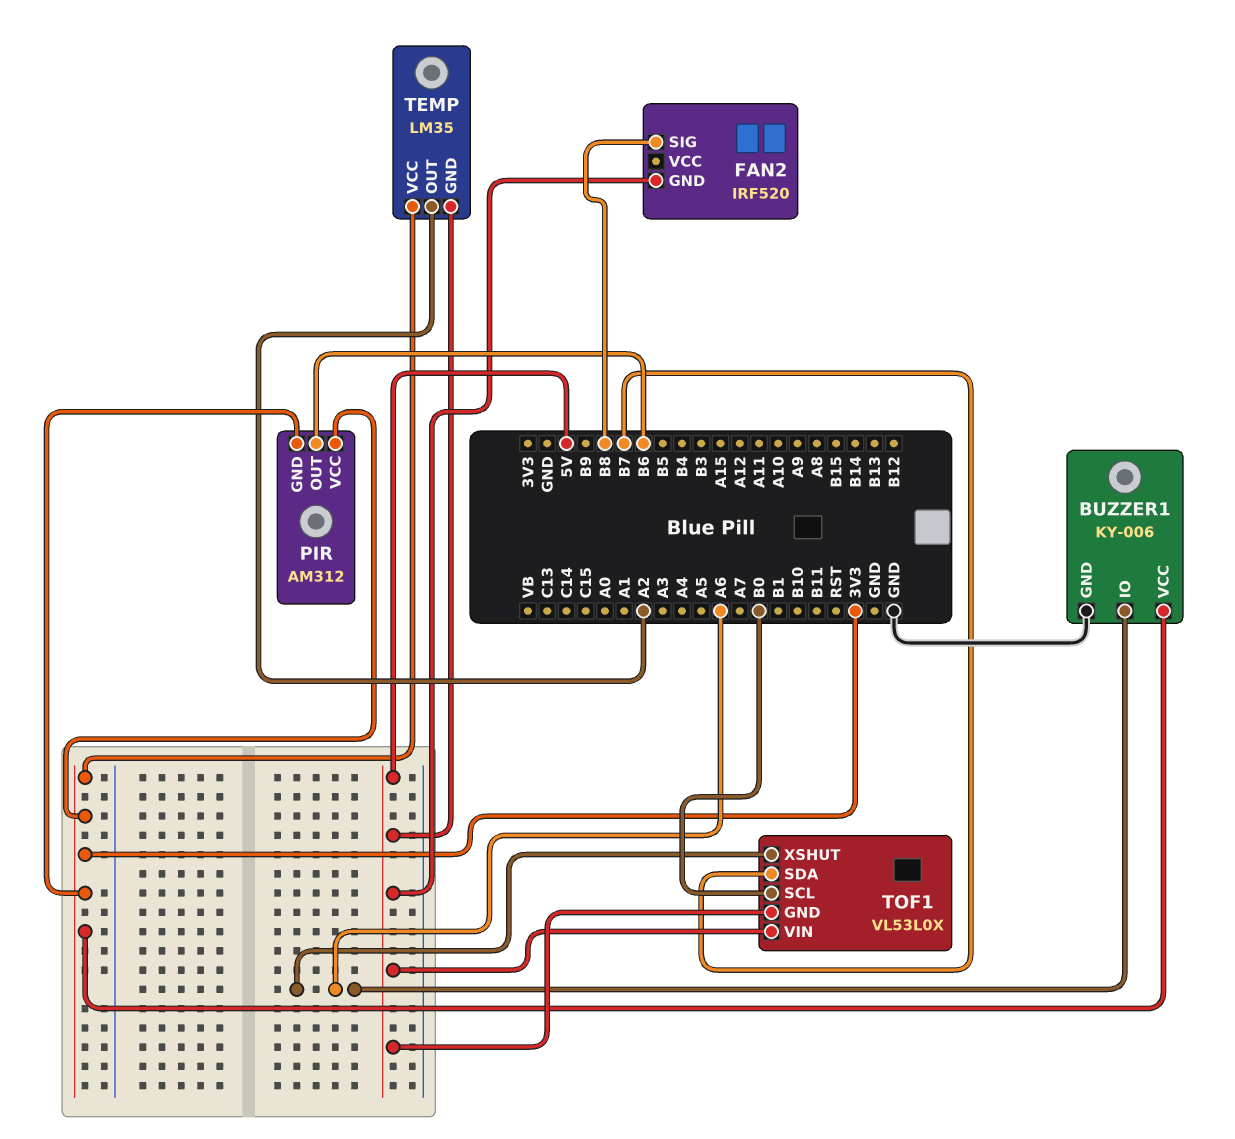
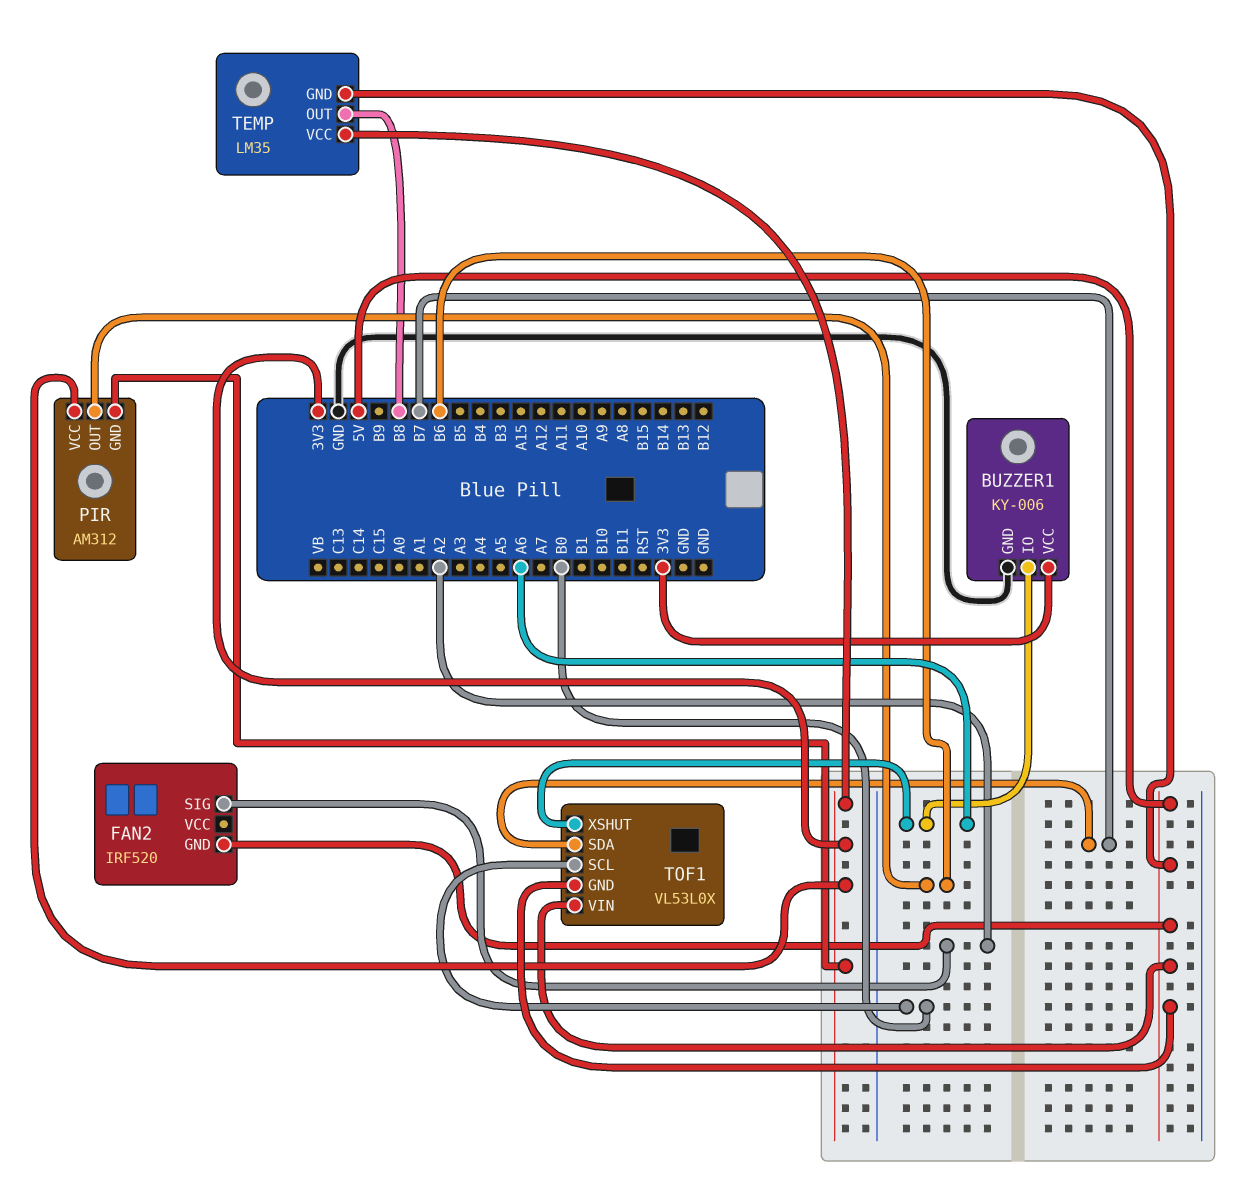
FAN2 pin SIG: B8 -> A2
TEMP pin OUT: A2 -> B8

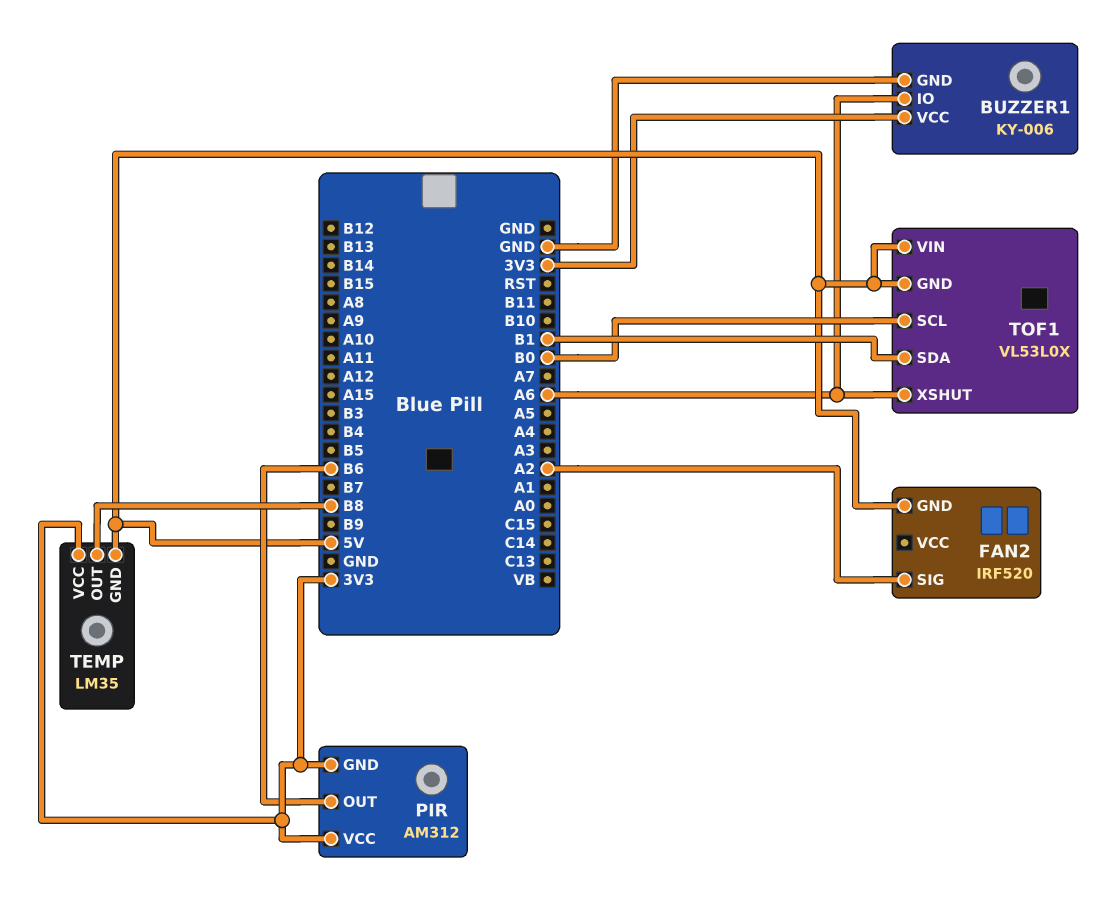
TOF1 pin SDA: B7 -> B1

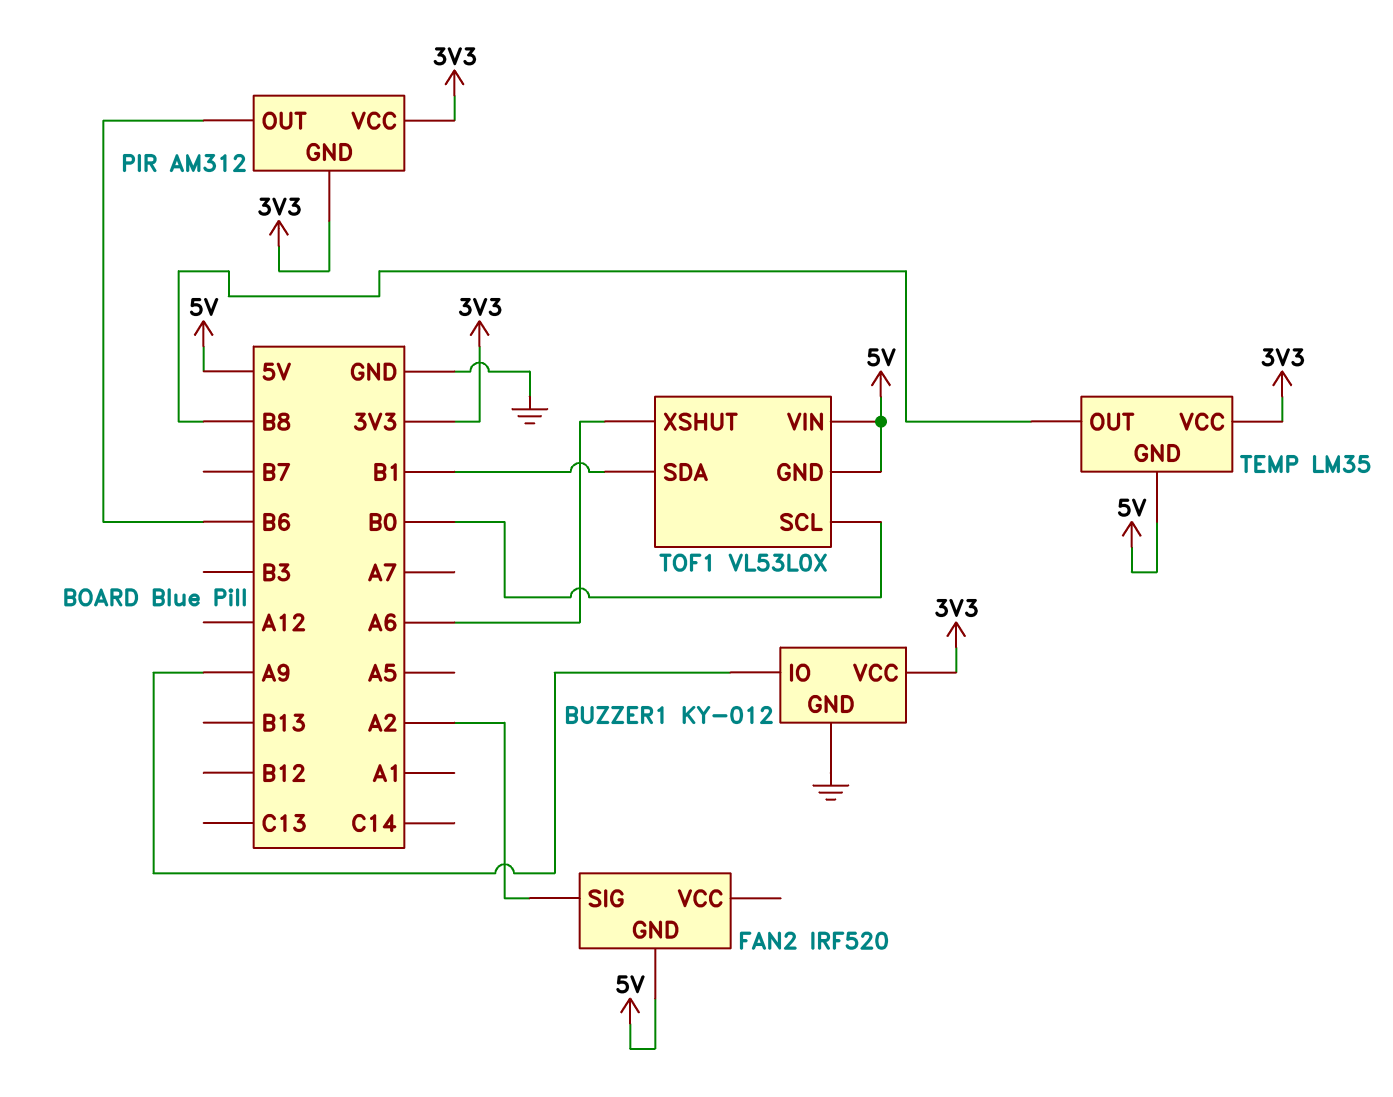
BUZZER1: KY-006 -> KY-012
BUZZER1 pin IO: A6 -> A9

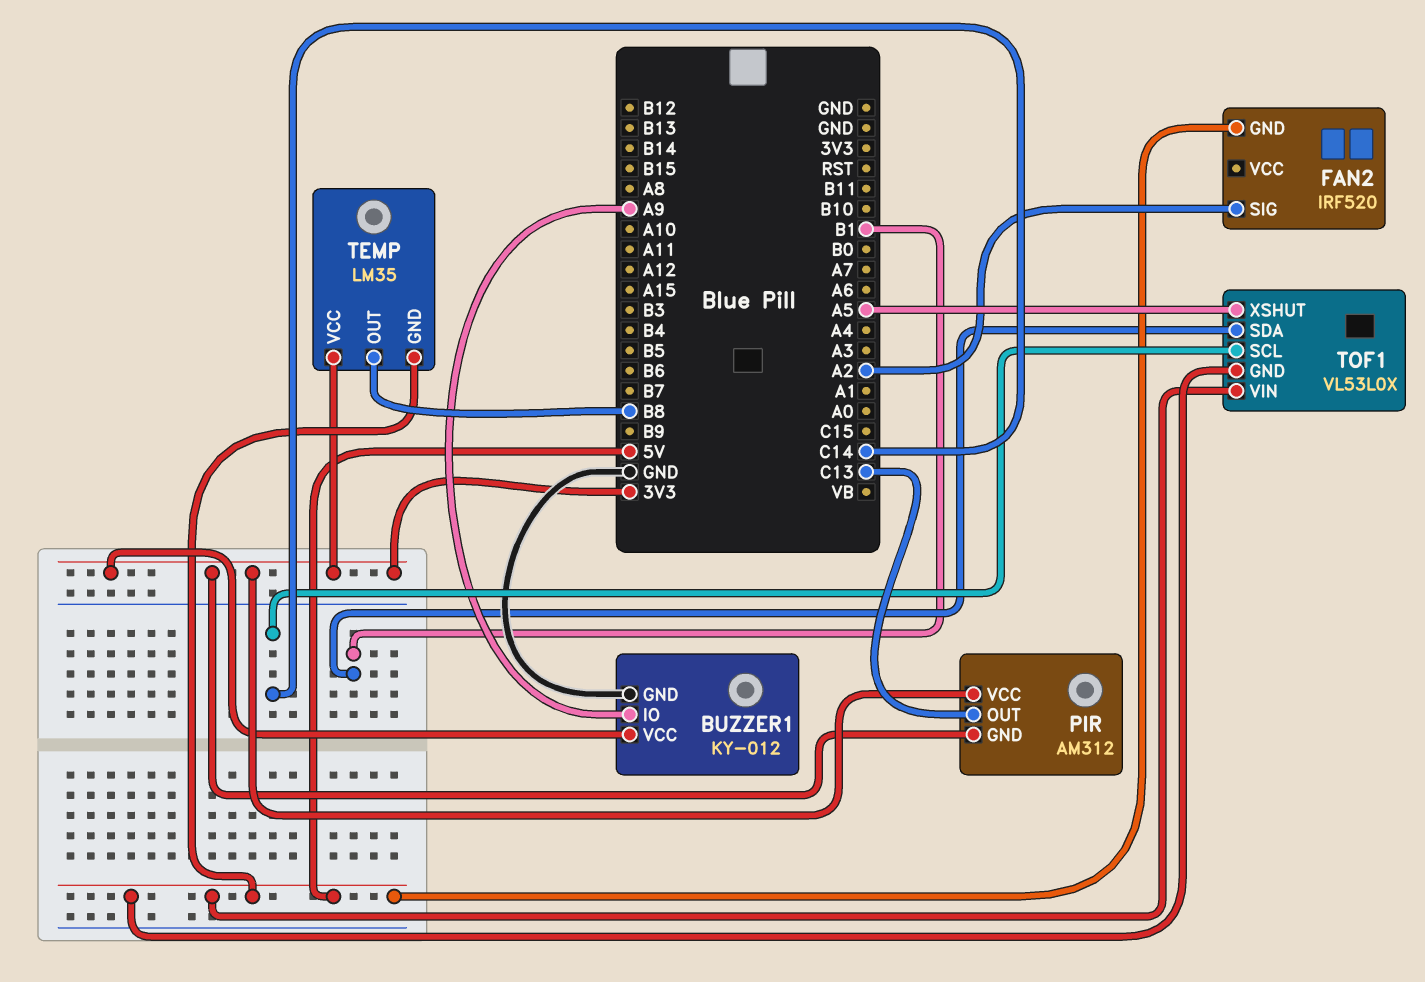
PIR pin OUT: B6 -> C13
TOF1 pin SCL: B0 -> C14
TOF1 pin XSHUT: A6 -> A5

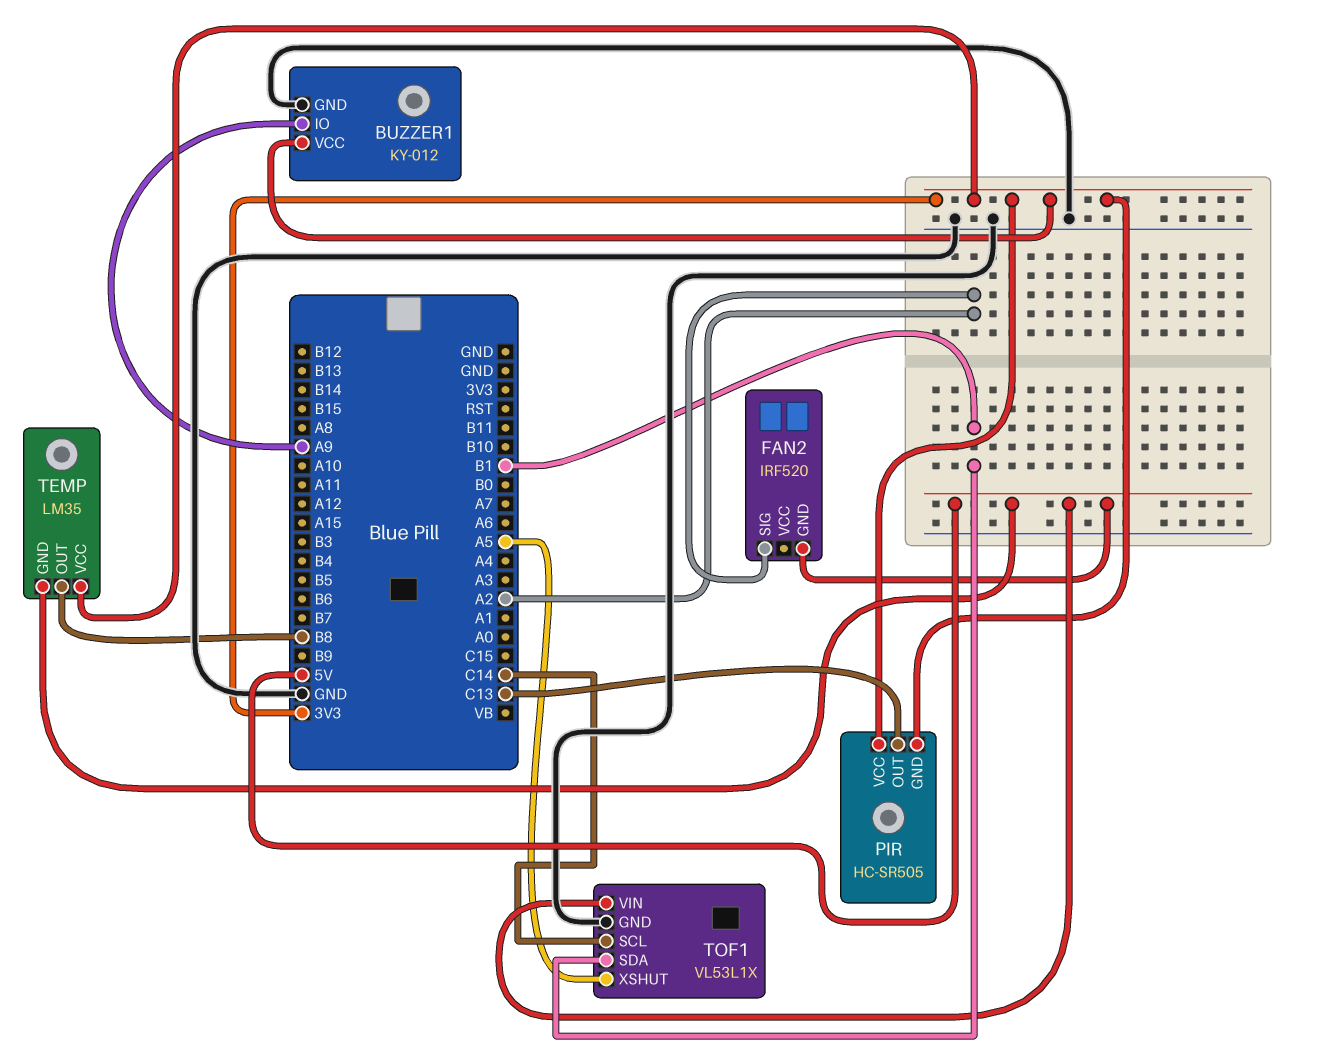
PIR: AM312 -> HC-SR505
TOF1: VL53L0X -> VL53L1X
TOF1 pin GND: 5V -> GND

